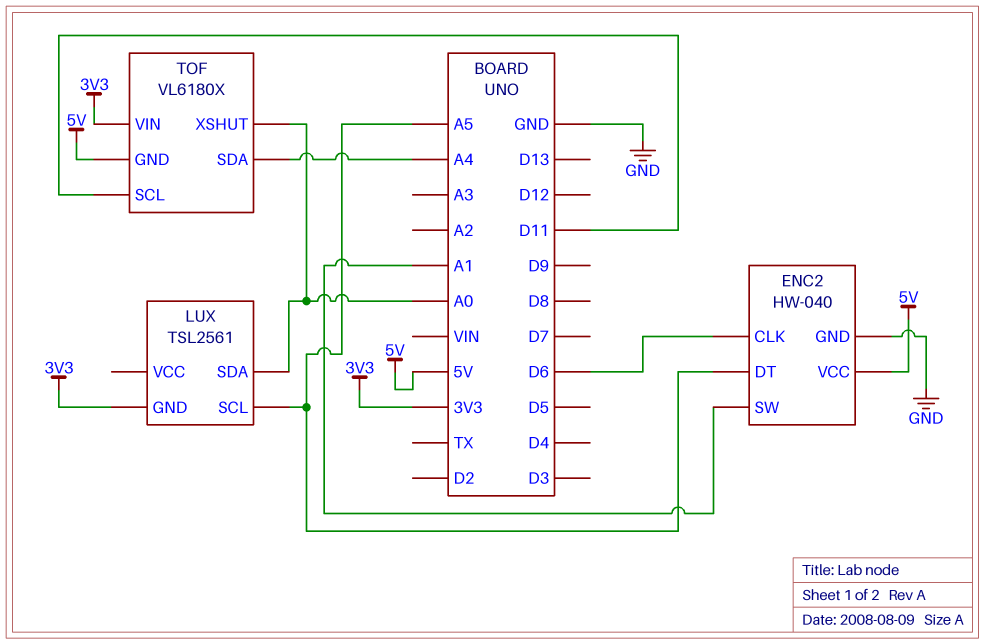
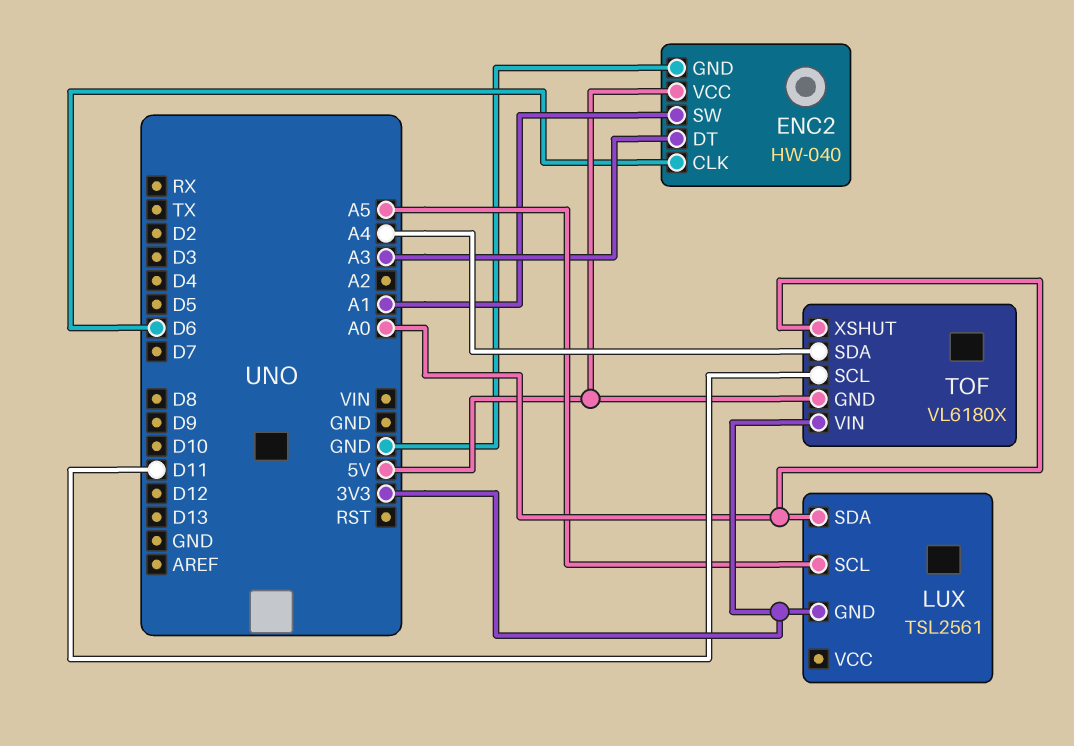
ENC2 pin DT: A5 -> A3

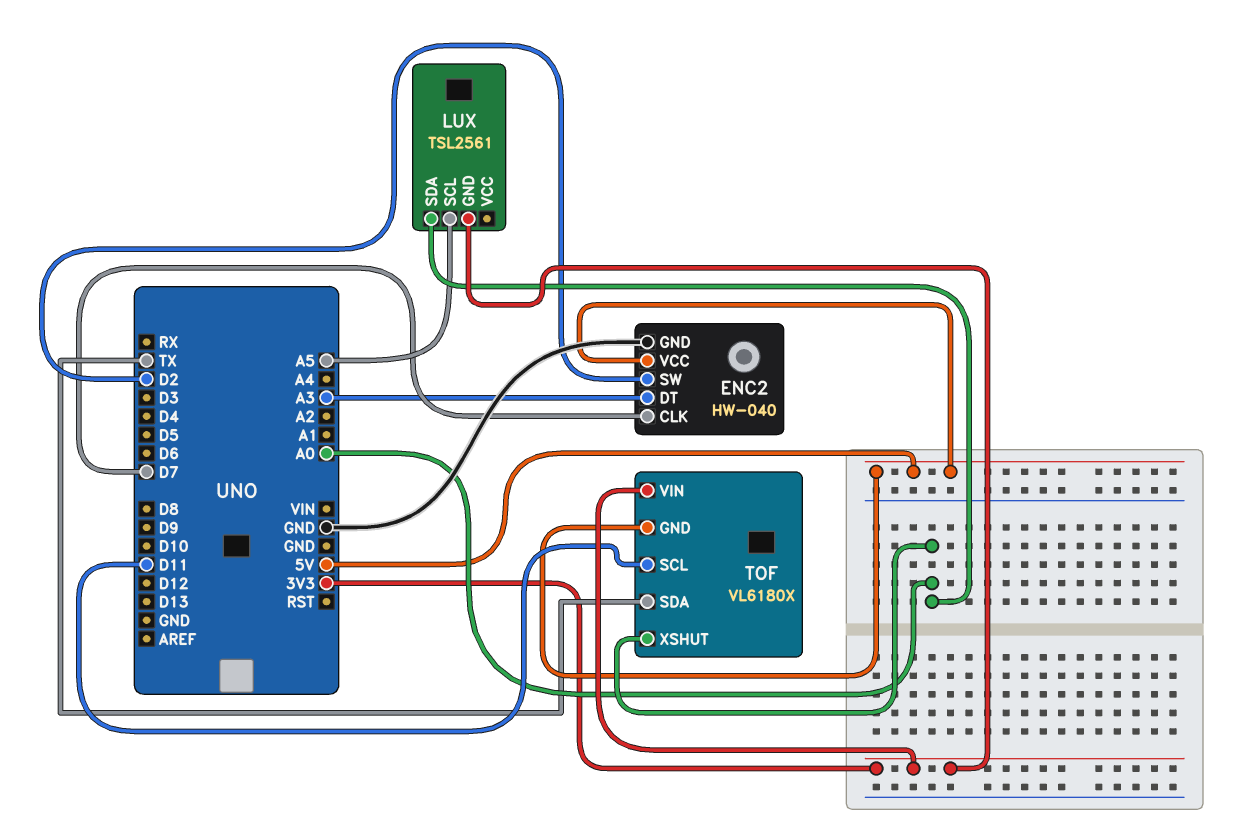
ENC2 pin CLK: D6 -> D7
ENC2 pin SW: A1 -> D2
TOF pin SDA: A4 -> TX

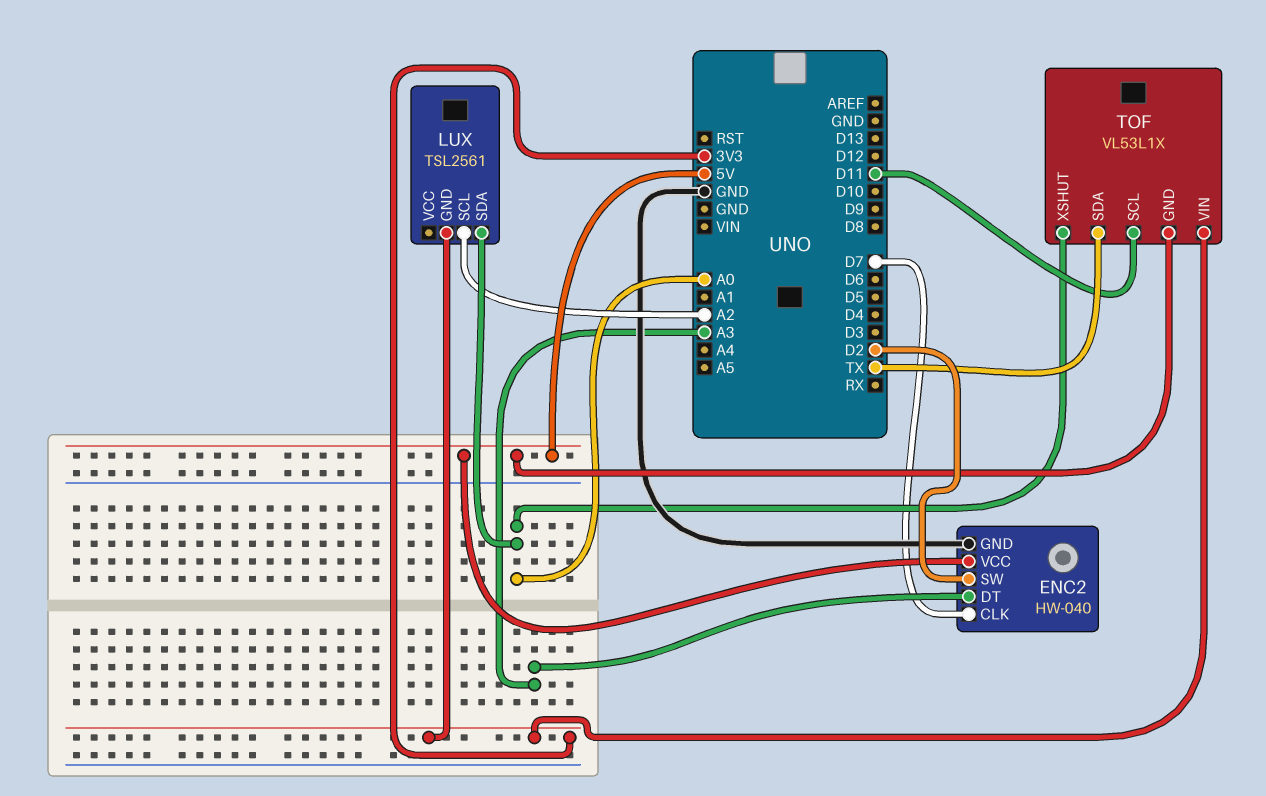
LUX pin SCL: A5 -> A2
TOF: VL6180X -> VL53L1X

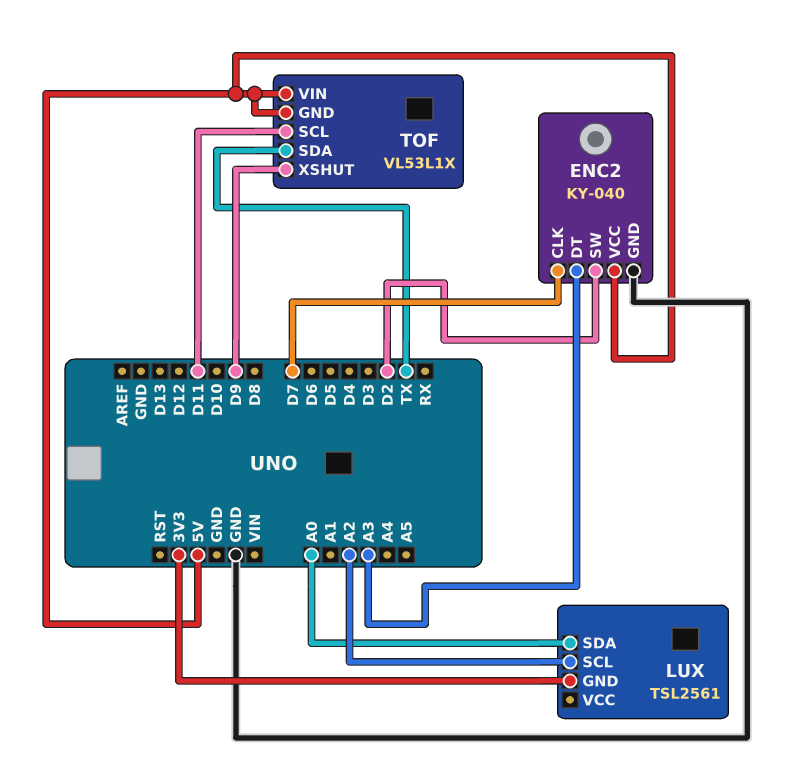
ENC2: HW-040 -> KY-040
TOF pin VIN: 3V3 -> 5V
TOF pin XSHUT: A0 -> D9

